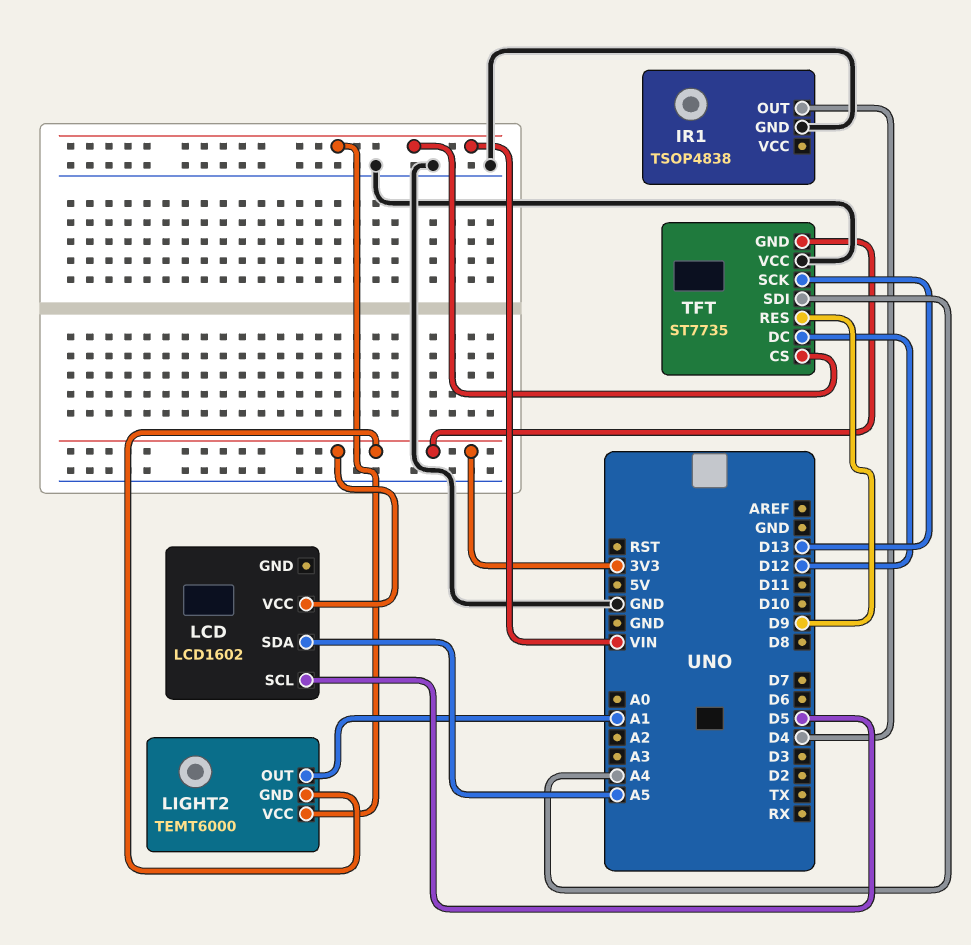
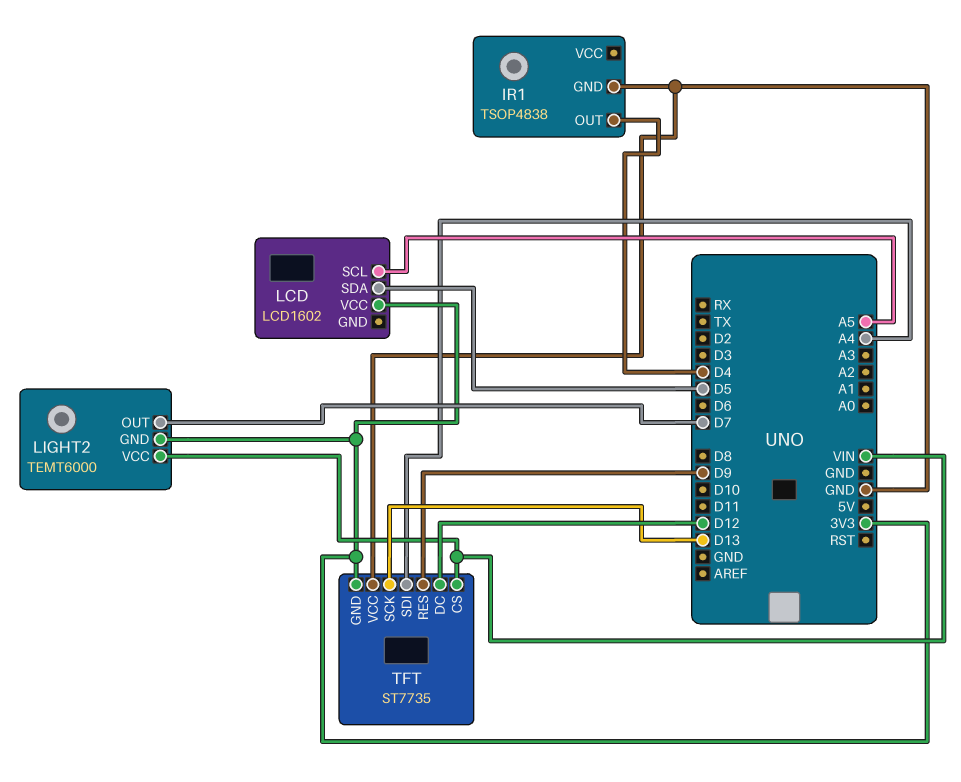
LCD pin SCL: D5 -> A5
LCD pin SDA: A5 -> D5
LIGHT2 pin OUT: A1 -> D7

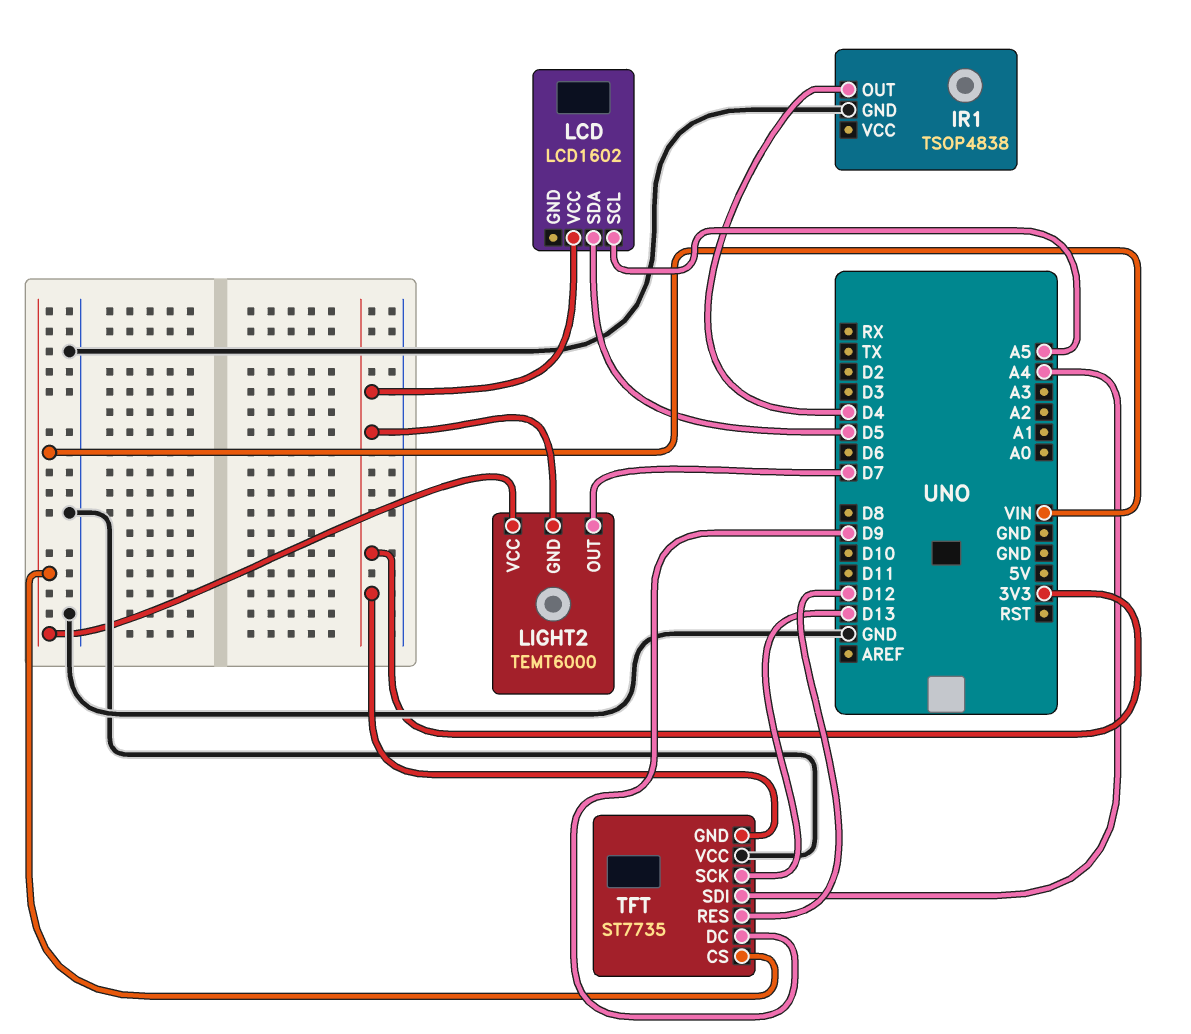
TFT pin DC: D12 -> D9
TFT pin RES: D9 -> D12

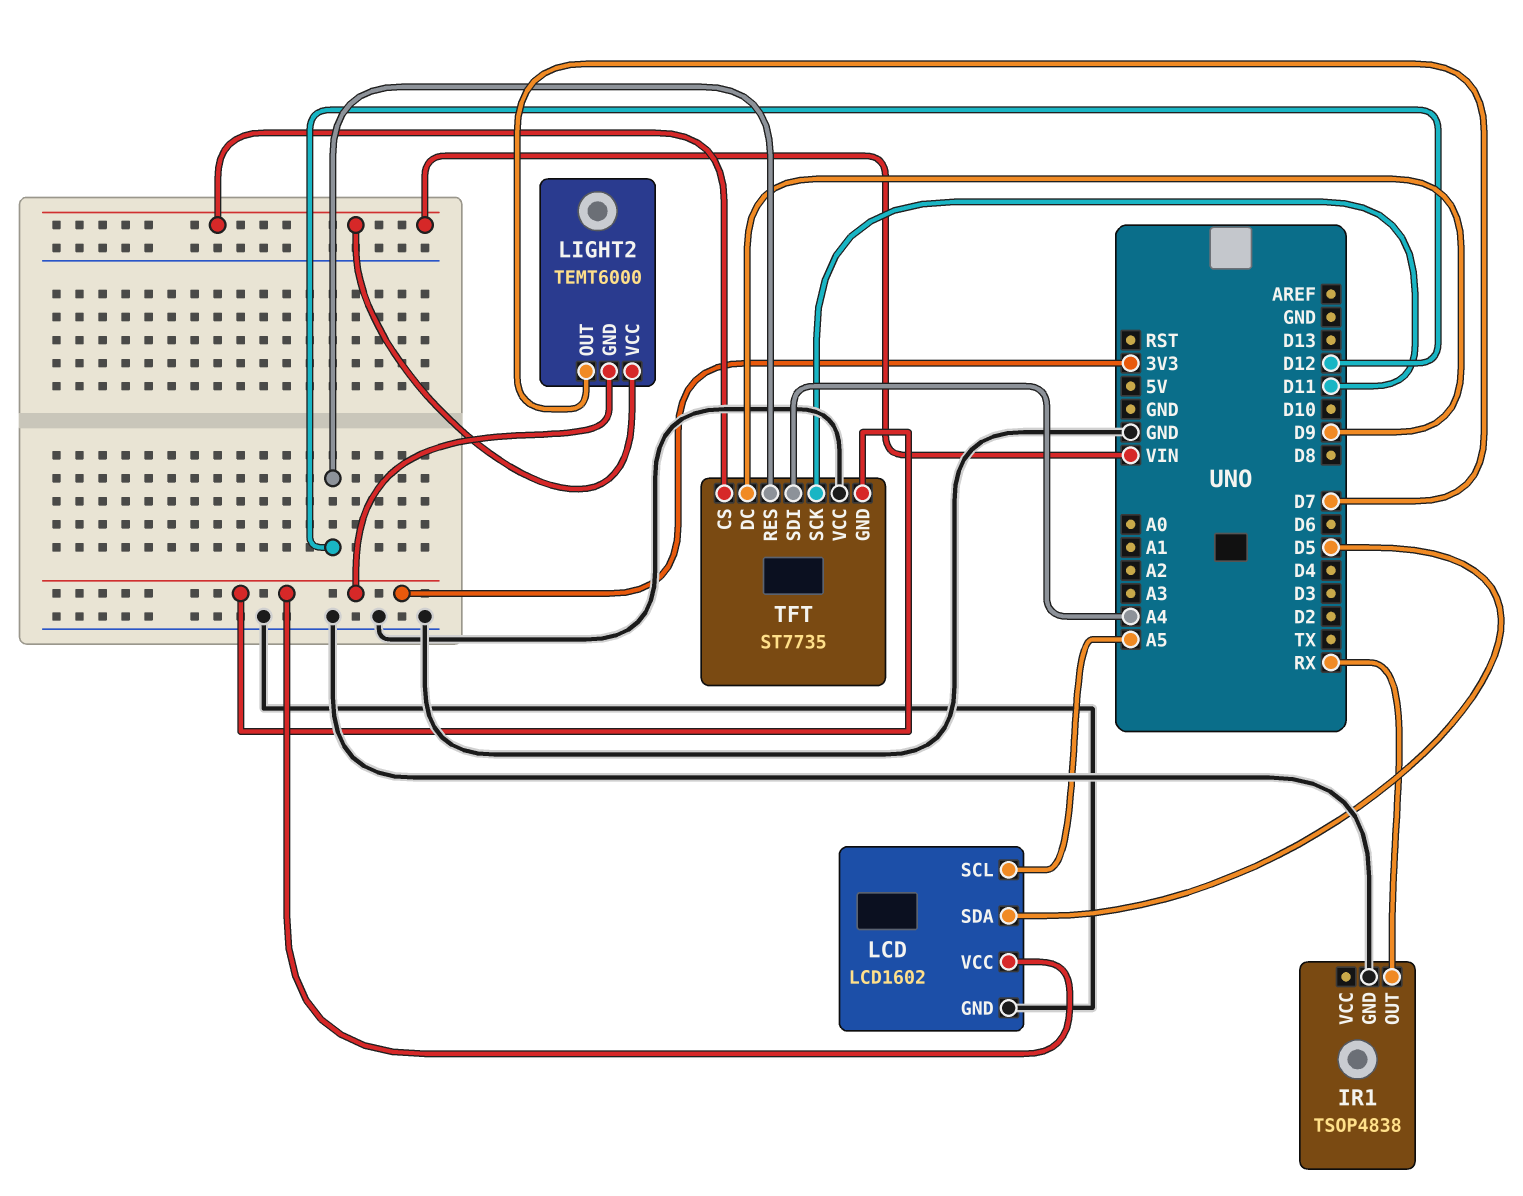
IR1 pin OUT: D4 -> RX
LCD pin GND: none -> GND
TFT pin SCK: D13 -> D11

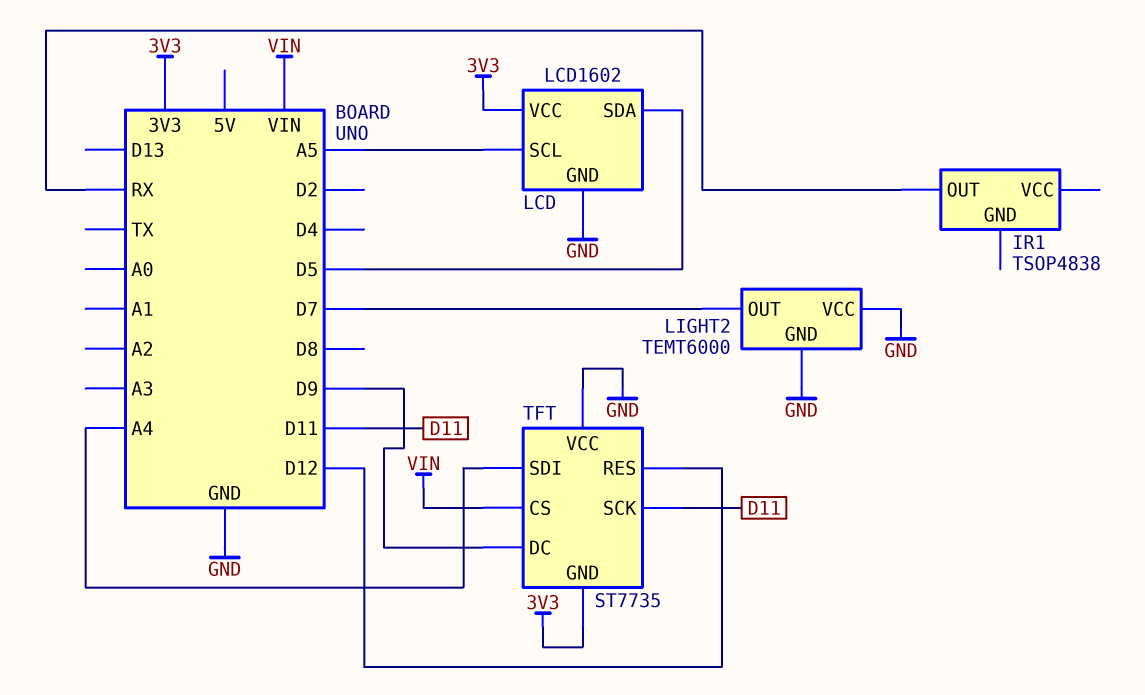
IR1 pin GND: GND -> none
LIGHT2 pin GND: 3V3 -> GND
LIGHT2 pin VCC: VIN -> GND

